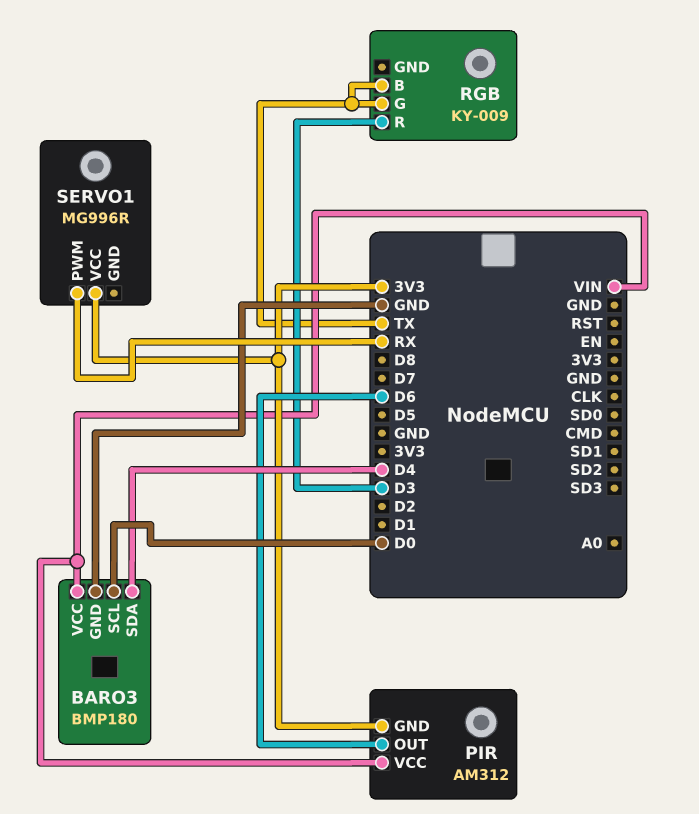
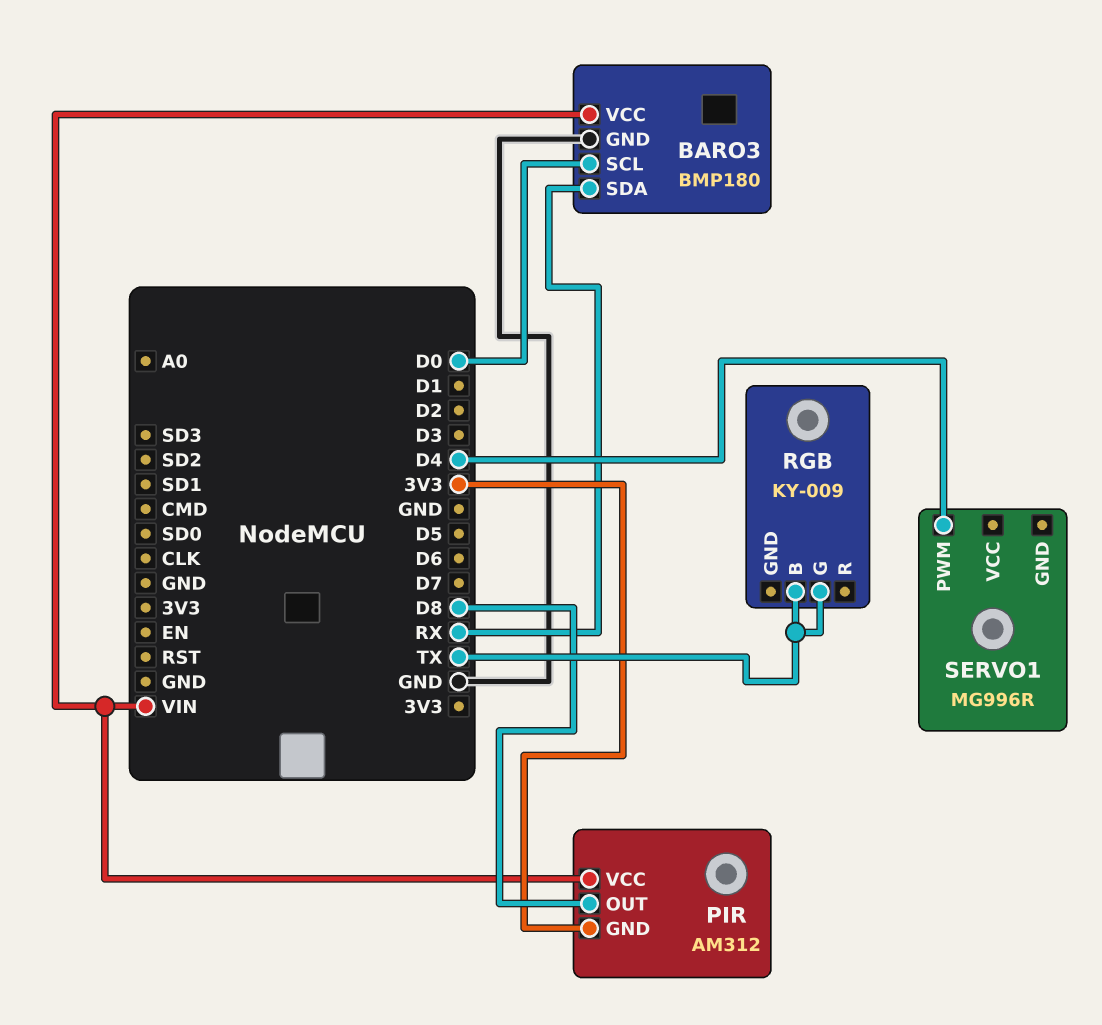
BARO3 pin SDA: D4 -> RX
PIR pin OUT: D6 -> D8
RGB pin R: D3 -> none
SERVO1 pin PWM: RX -> D4
SERVO1 pin VCC: 3V3 -> none

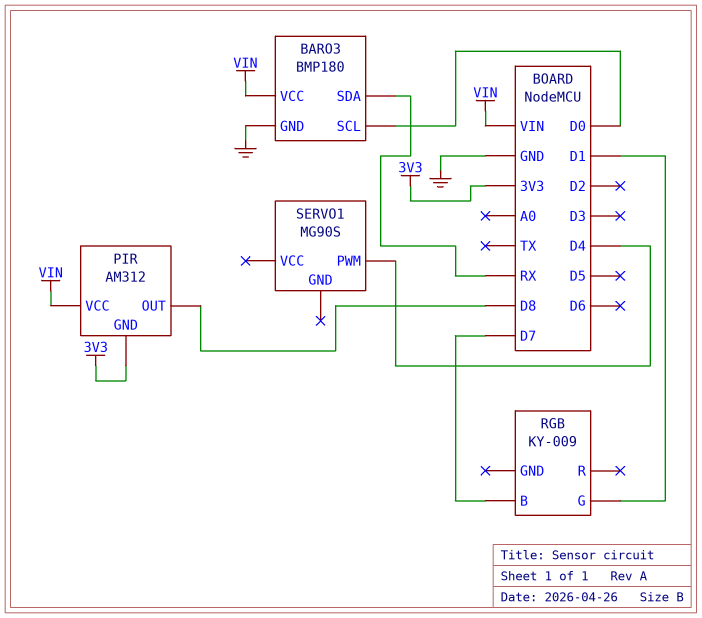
RGB pin B: TX -> D7
RGB pin G: TX -> D1
SERVO1: MG996R -> MG90S

